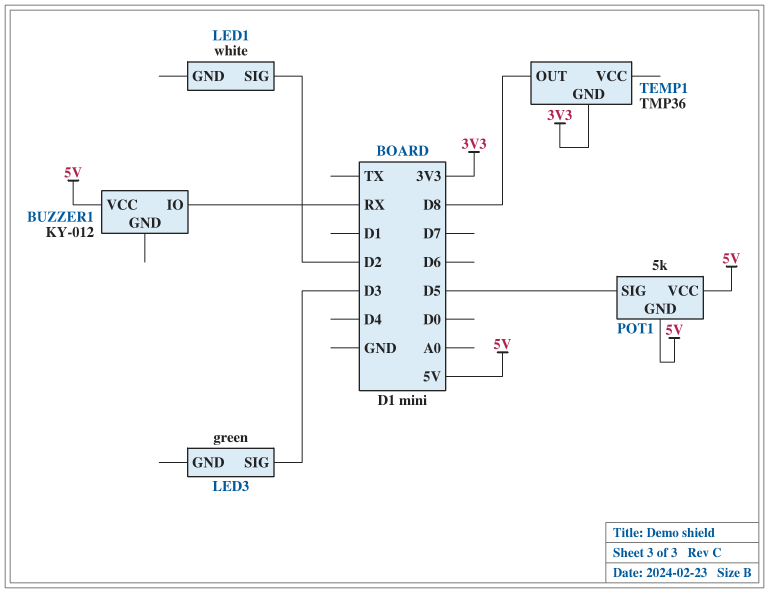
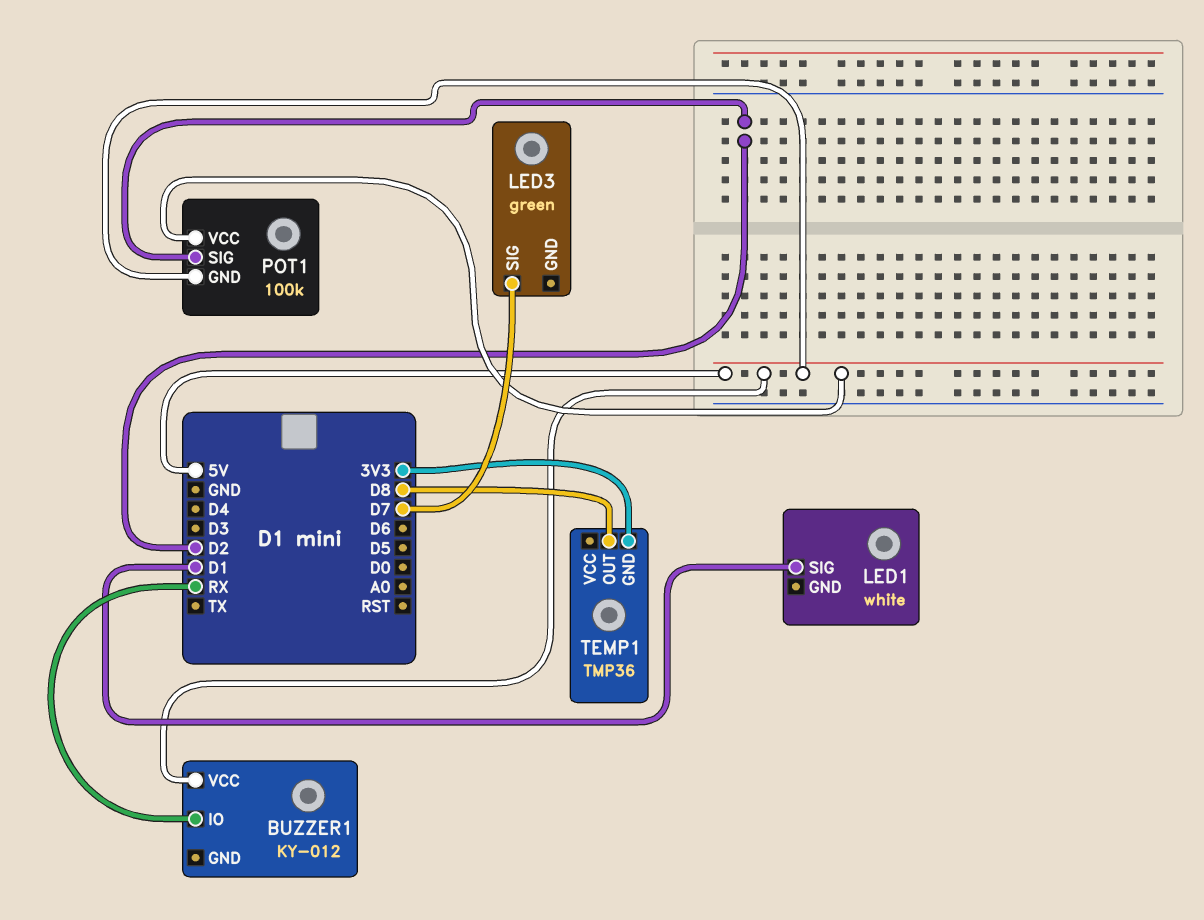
LED1 pin SIG: D2 -> D1
LED3 pin SIG: D3 -> D7
POT1: 5k -> 100k
POT1 pin SIG: D5 -> D2

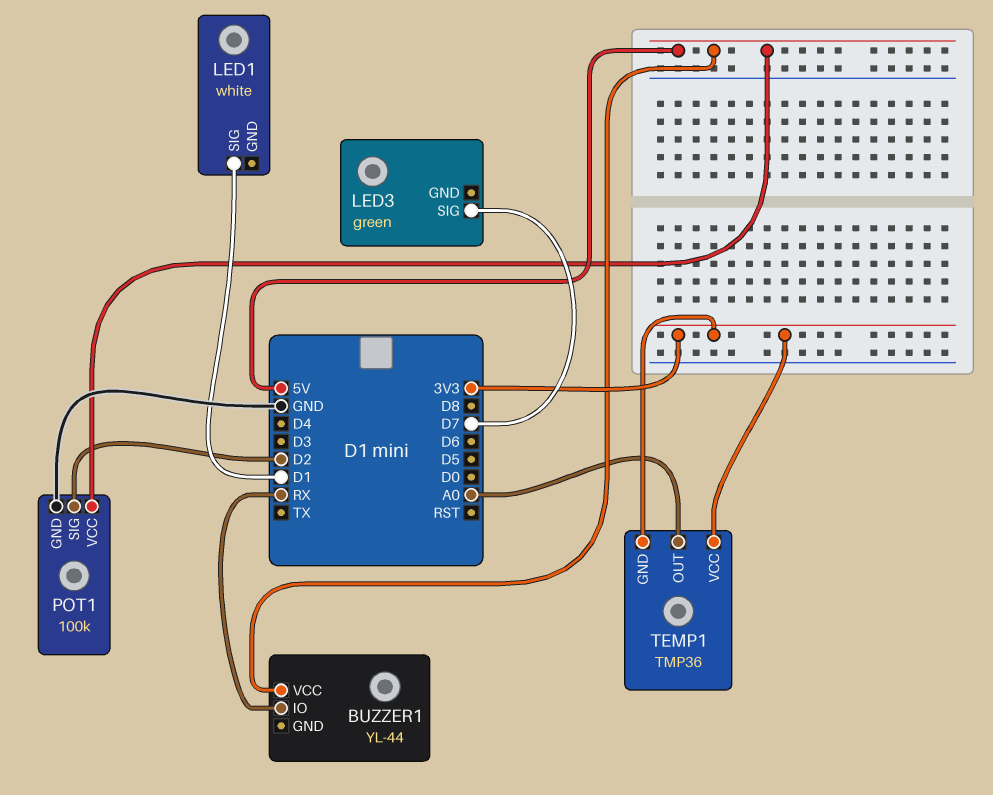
BUZZER1: KY-012 -> YL-44
POT1 pin GND: 5V -> GND
TEMP1 pin OUT: D8 -> A0
TEMP1 pin VCC: none -> 3V3

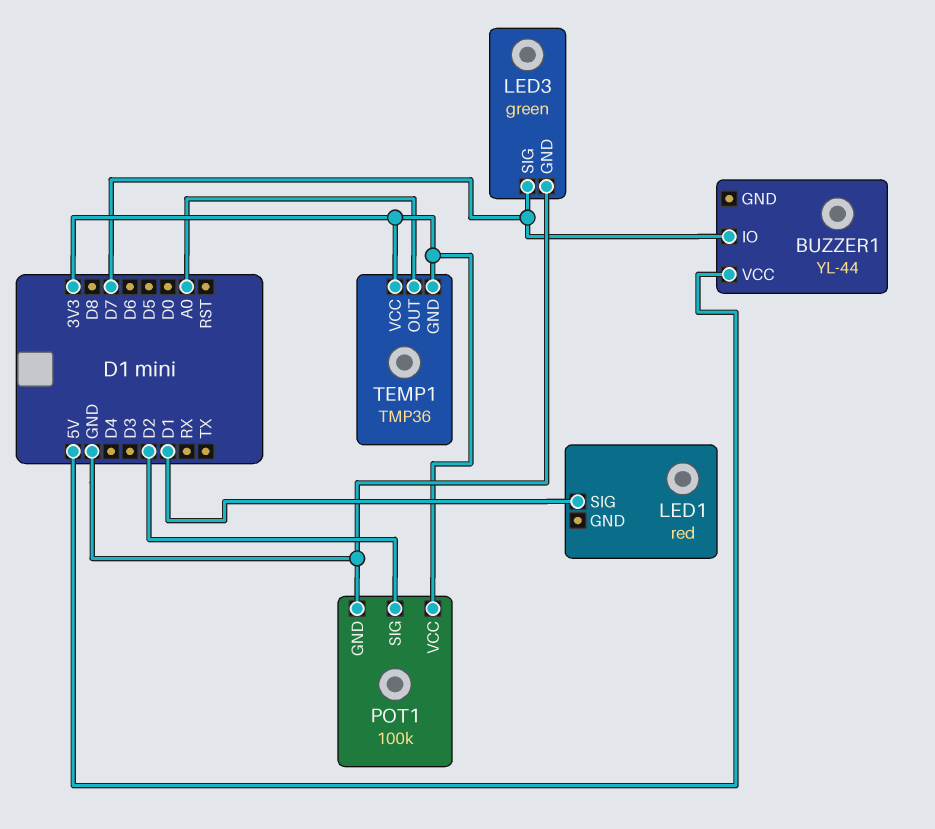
BUZZER1 pin IO: RX -> D7
LED1: white -> red
LED3 pin GND: none -> GND
POT1 pin VCC: 5V -> 3V3

